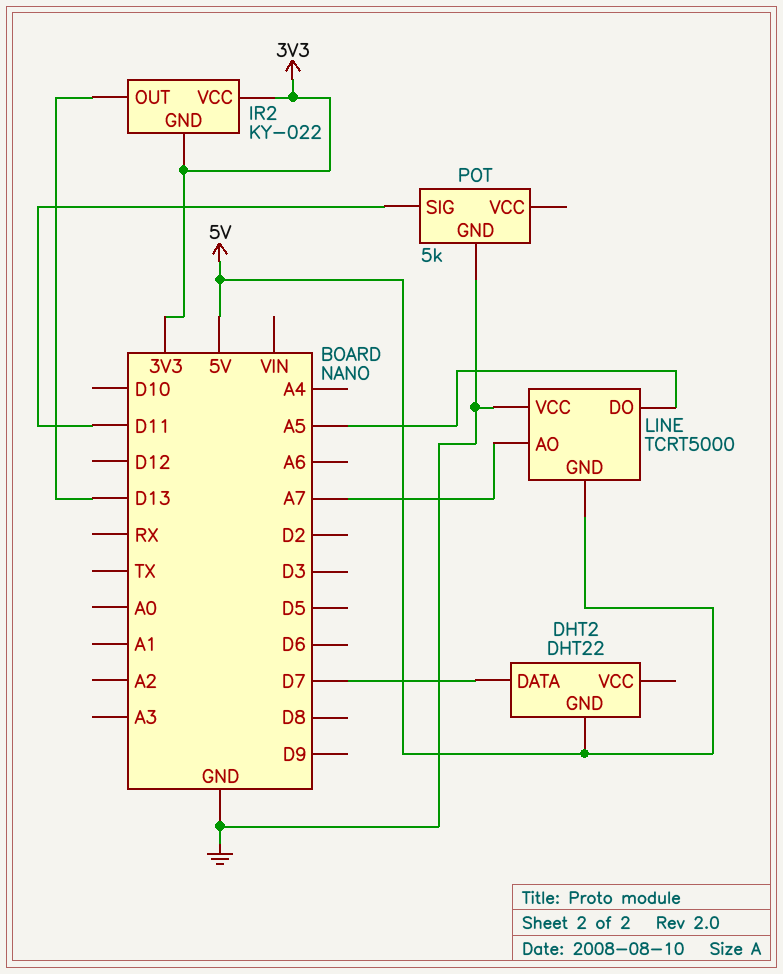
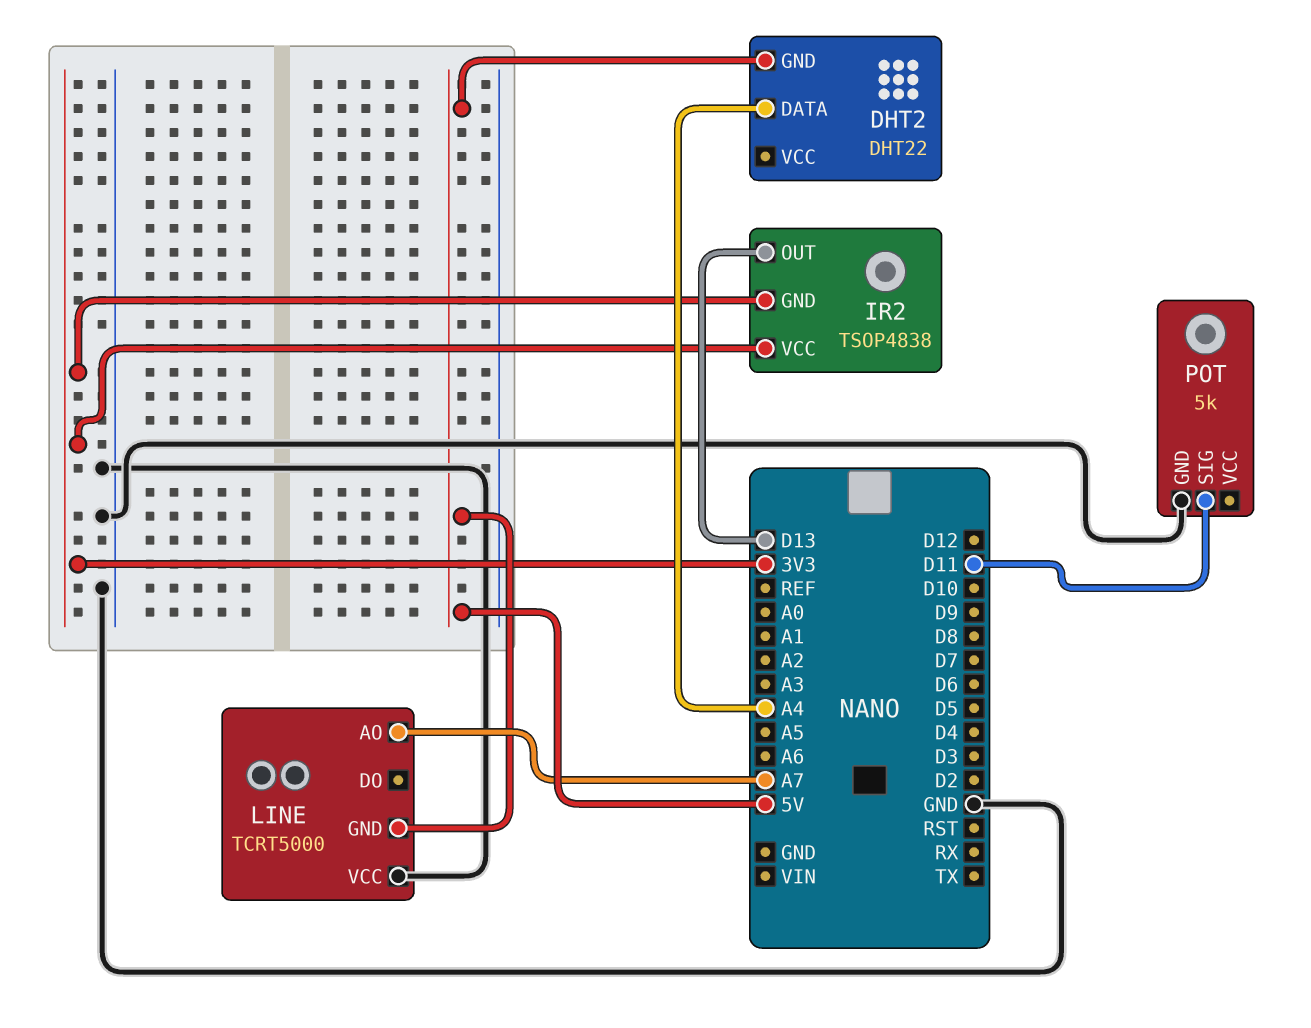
DHT2 pin DATA: D7 -> A4
IR2: KY-022 -> TSOP4838
LINE pin DO: A5 -> none

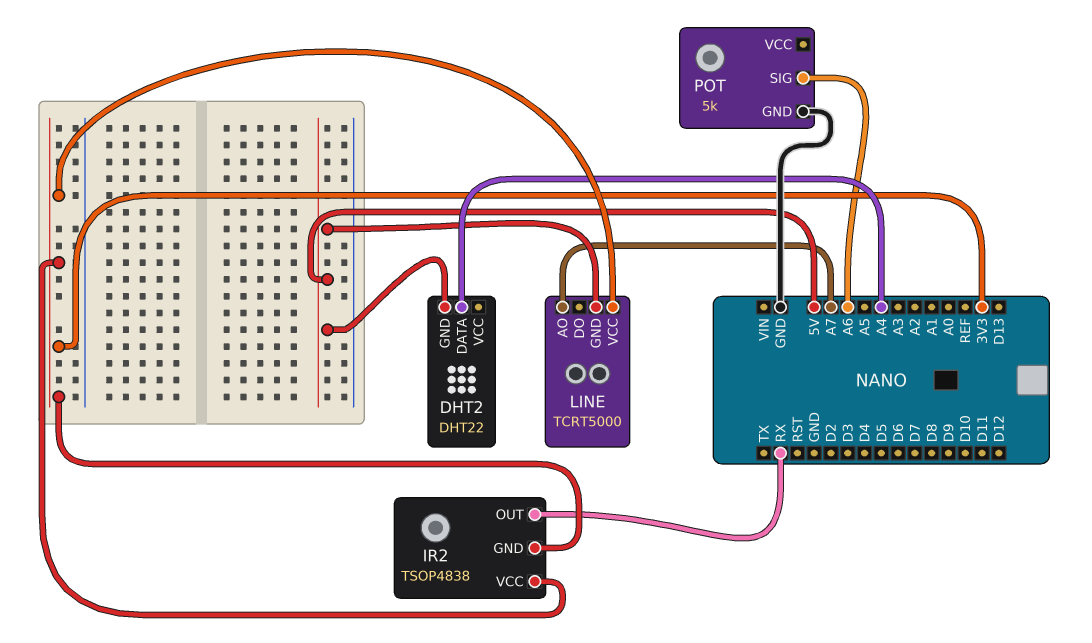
IR2 pin OUT: D13 -> RX
LINE pin VCC: GND -> 3V3
POT pin SIG: D11 -> A6

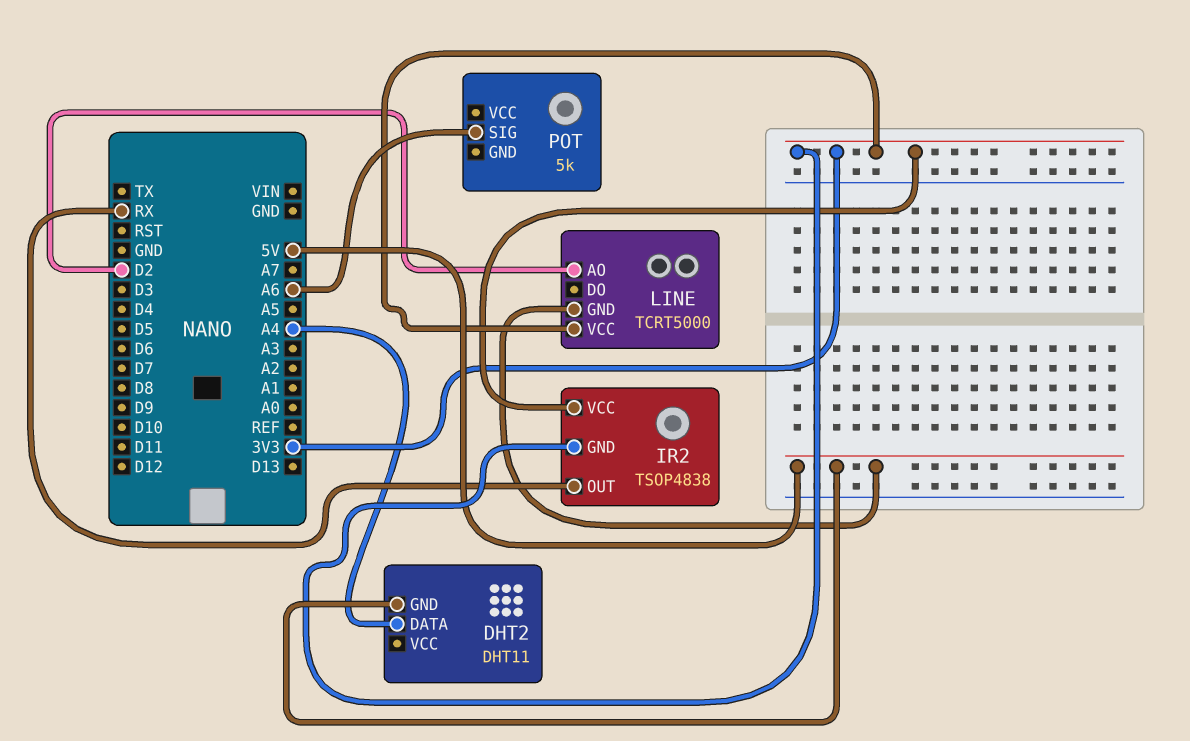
DHT2: DHT22 -> DHT11
LINE pin AO: A7 -> D2
POT pin GND: GND -> none

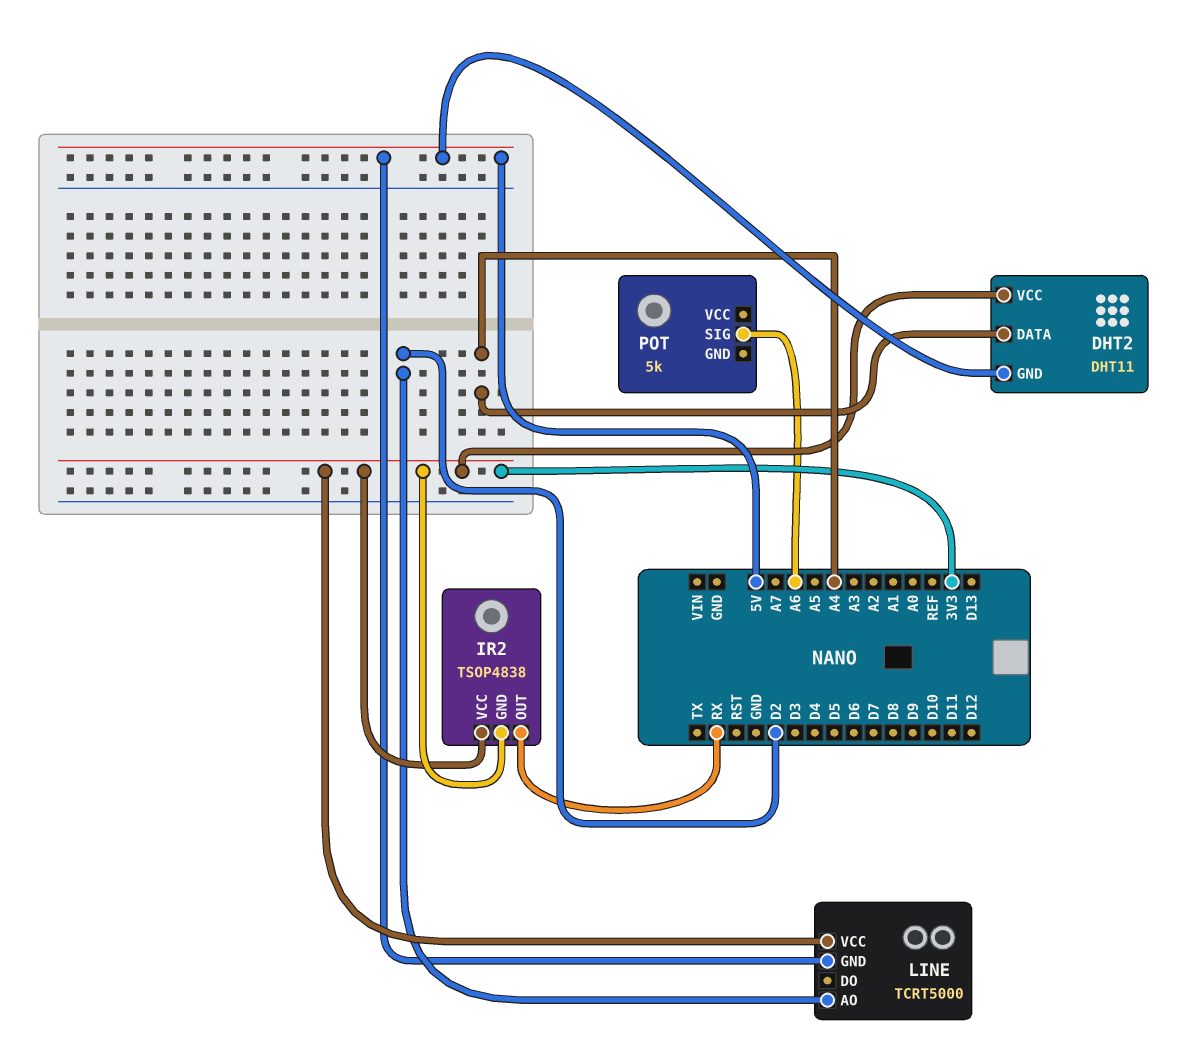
DHT2 pin VCC: none -> 3V3

